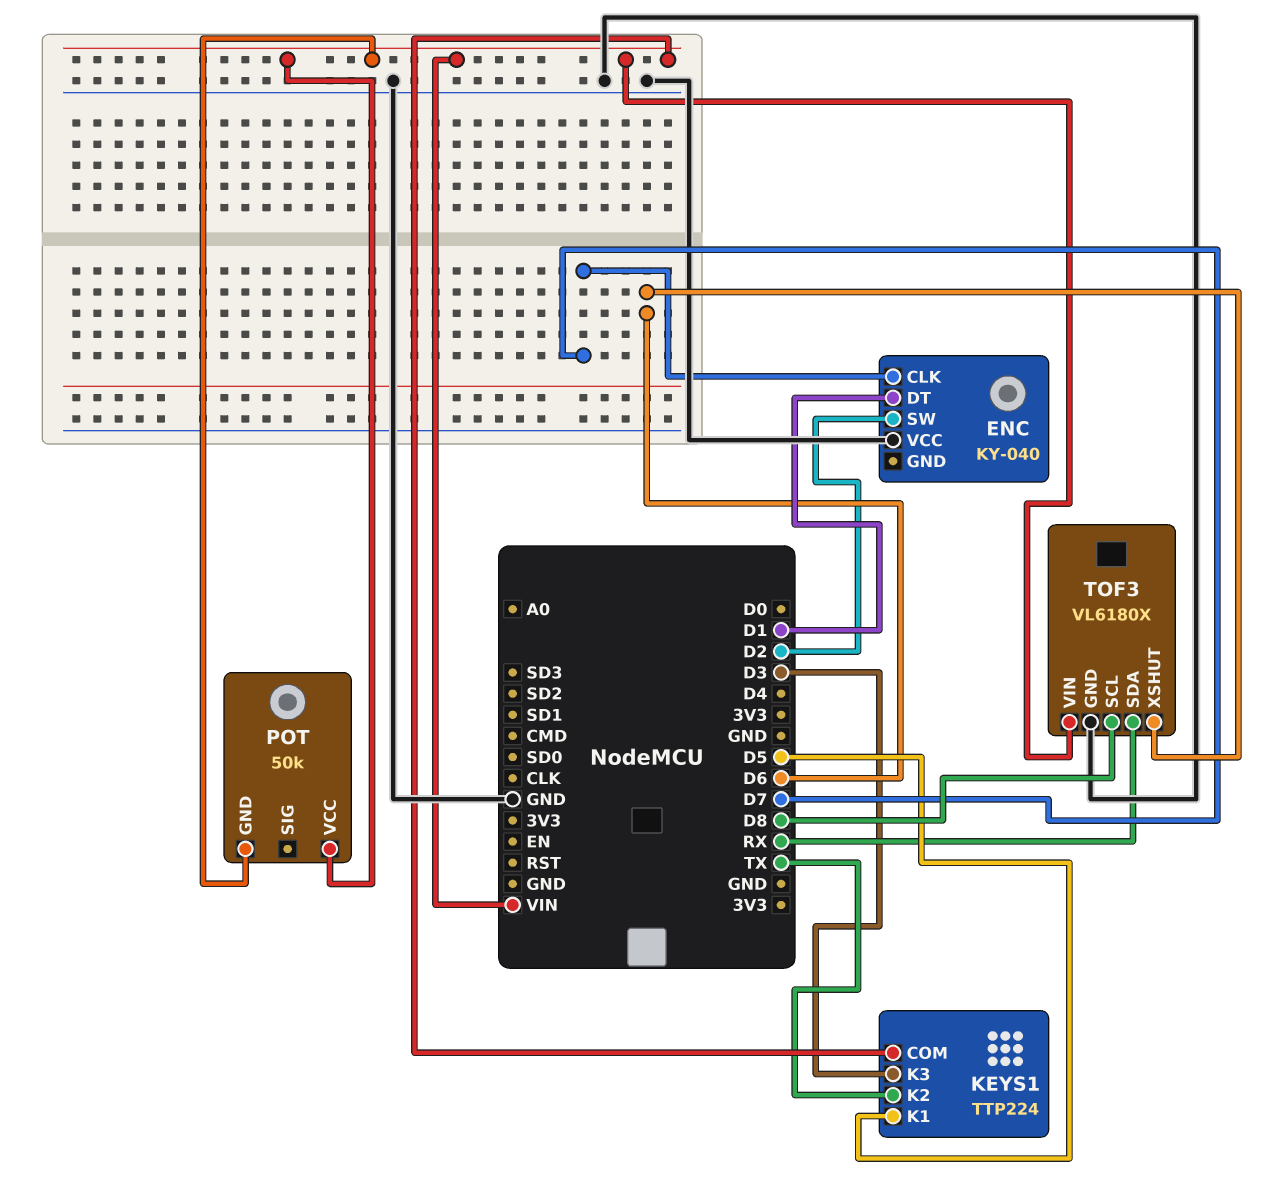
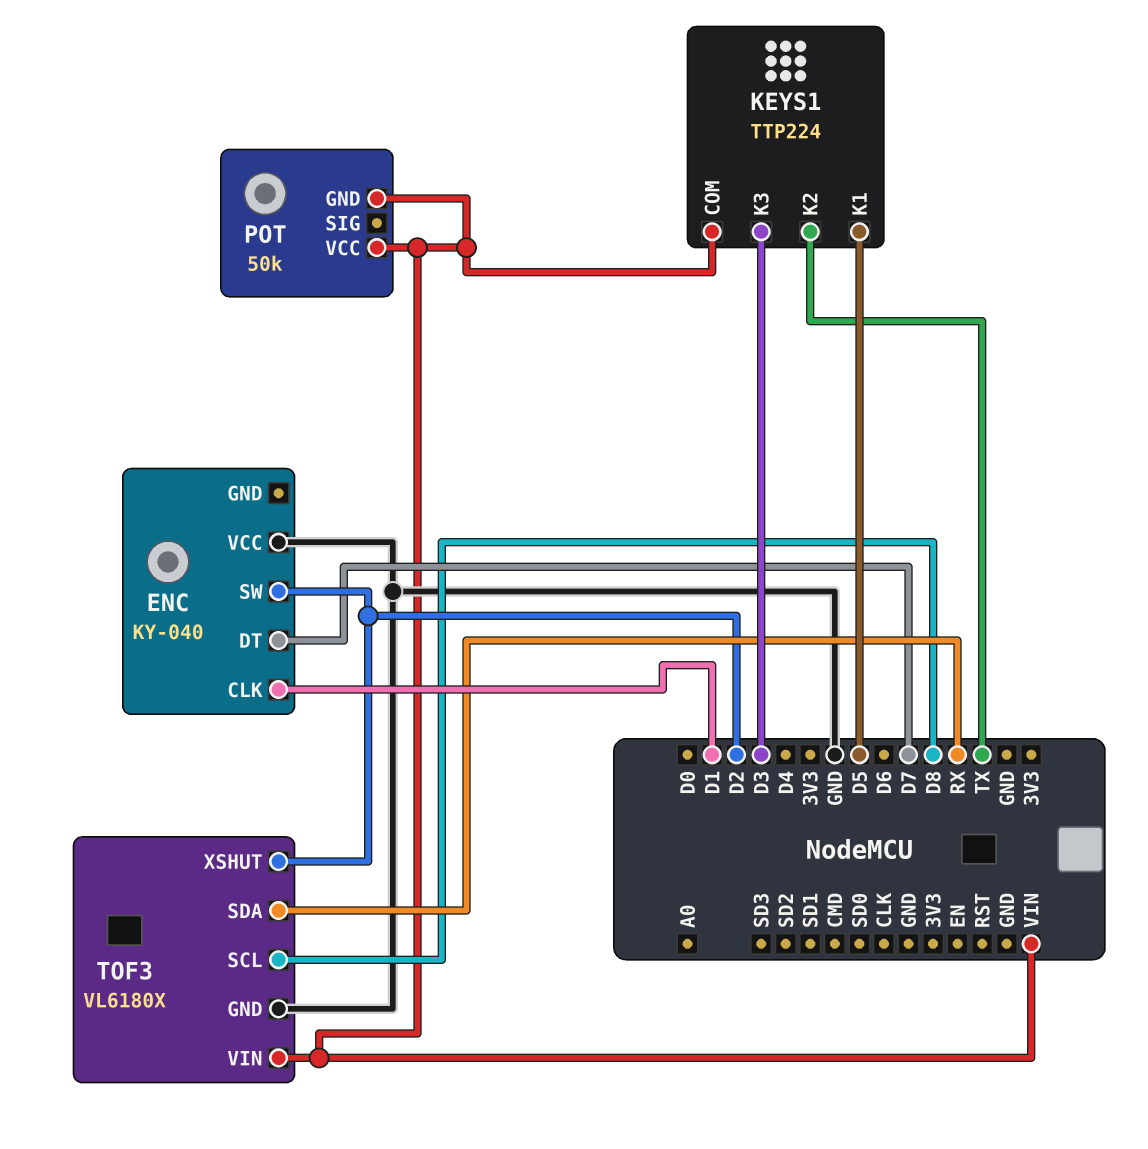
ENC pin CLK: D7 -> D1
ENC pin DT: D1 -> D7
TOF3 pin XSHUT: D6 -> D2

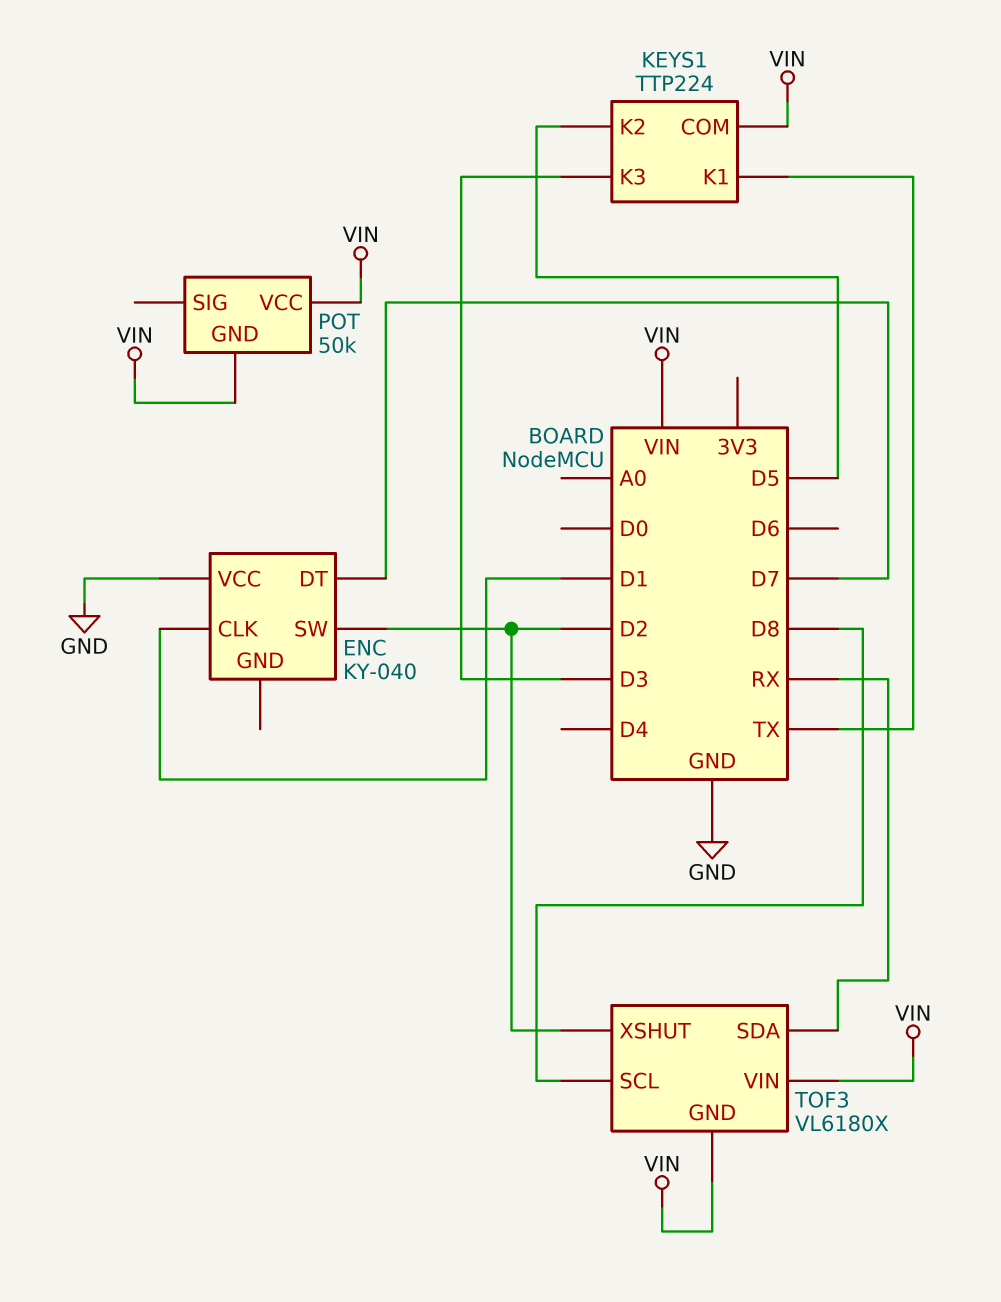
KEYS1 pin K1: D5 -> TX
KEYS1 pin K2: TX -> D5
TOF3 pin GND: GND -> VIN

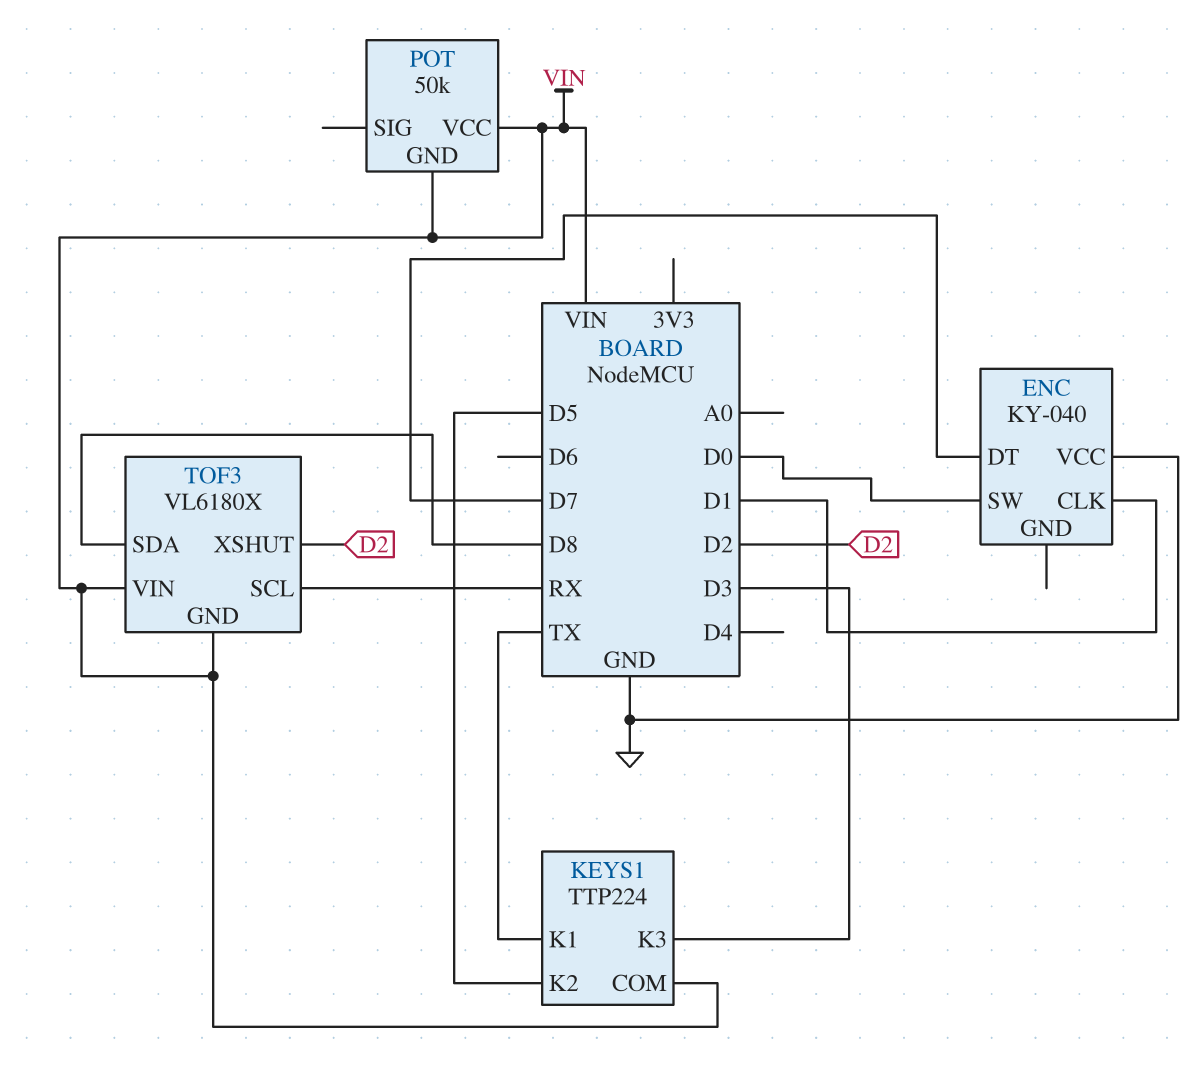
ENC pin SW: D2 -> D0
TOF3 pin SCL: D8 -> RX
TOF3 pin SDA: RX -> D8

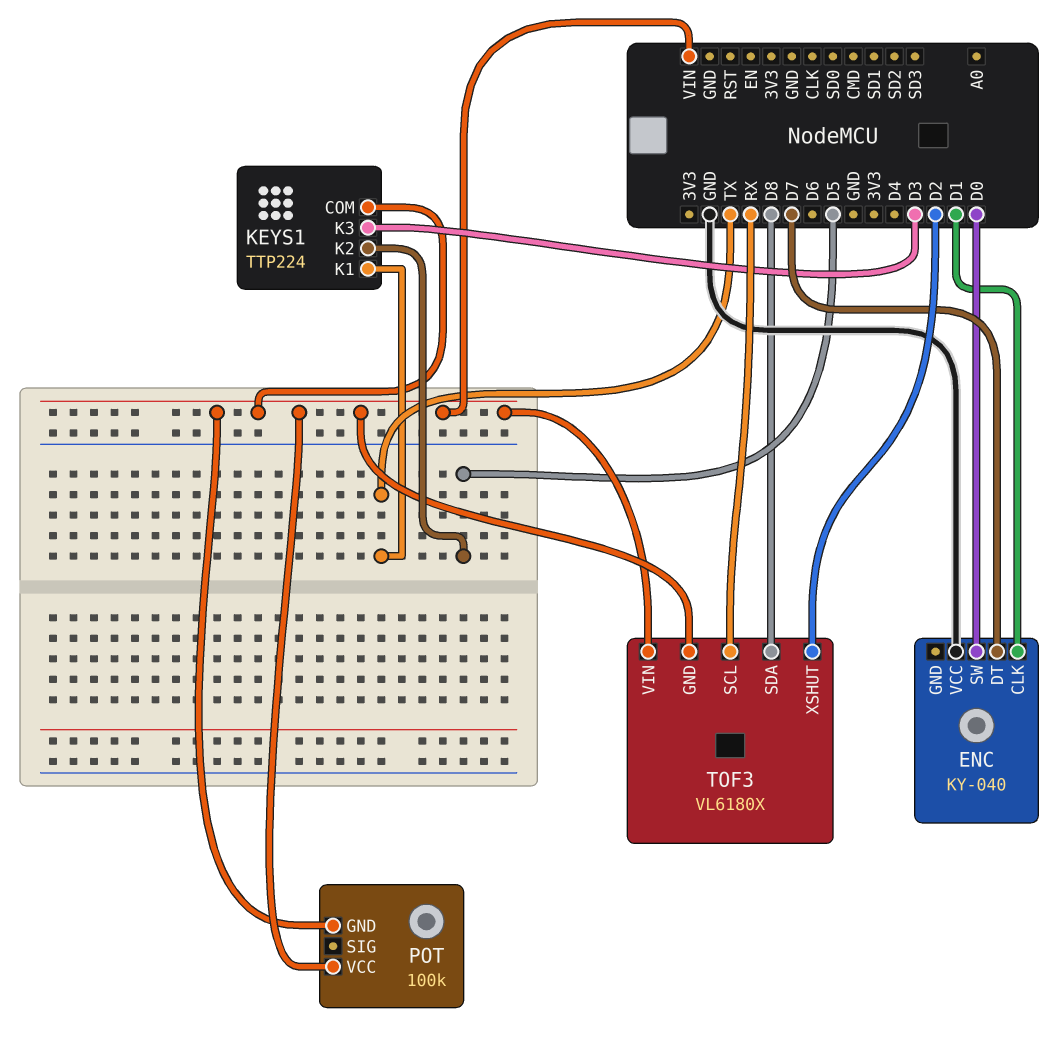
POT: 50k -> 100k

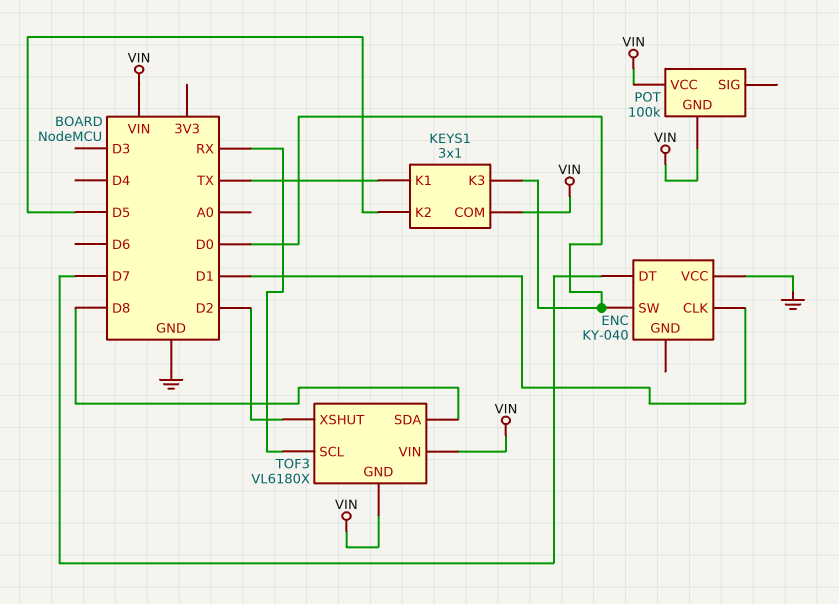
KEYS1: TTP224 -> 3x1
KEYS1 pin K3: D3 -> D0

